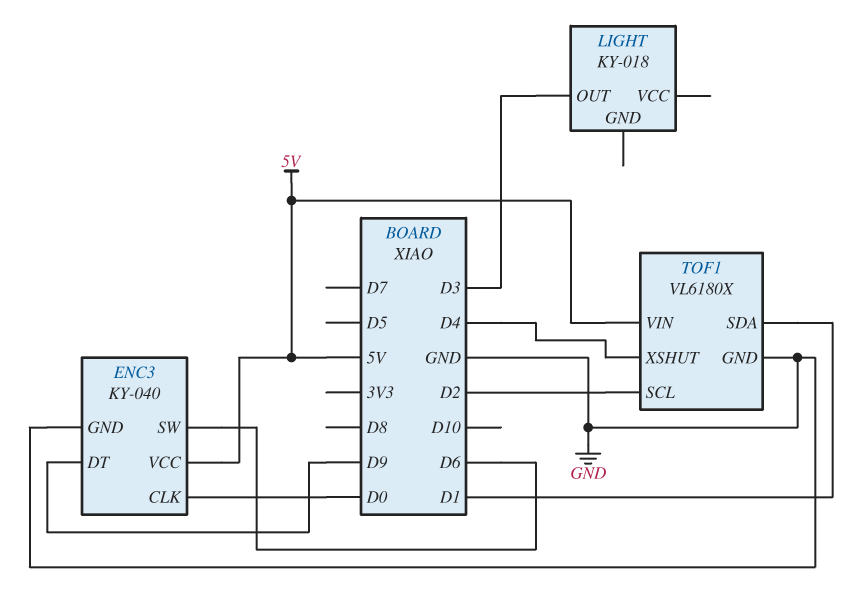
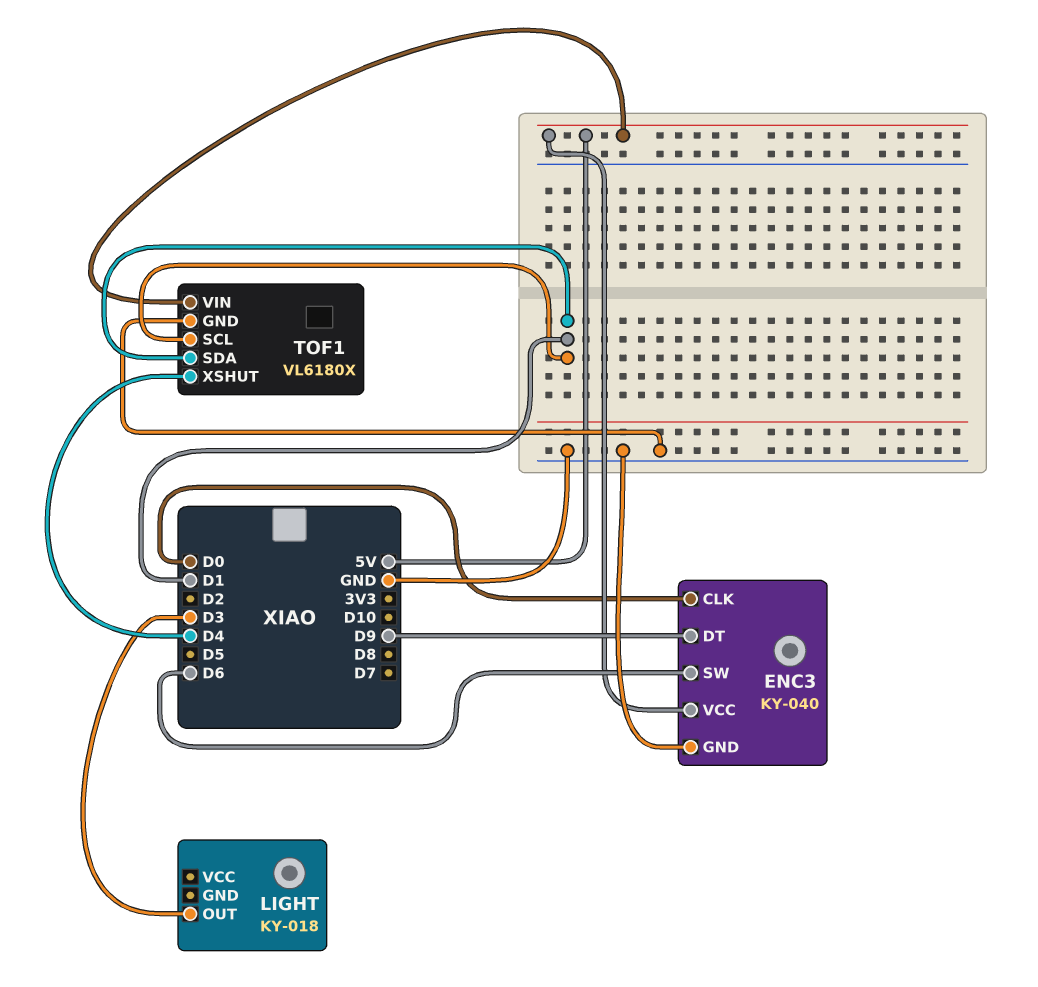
TOF1 pin SCL: D2 -> D1

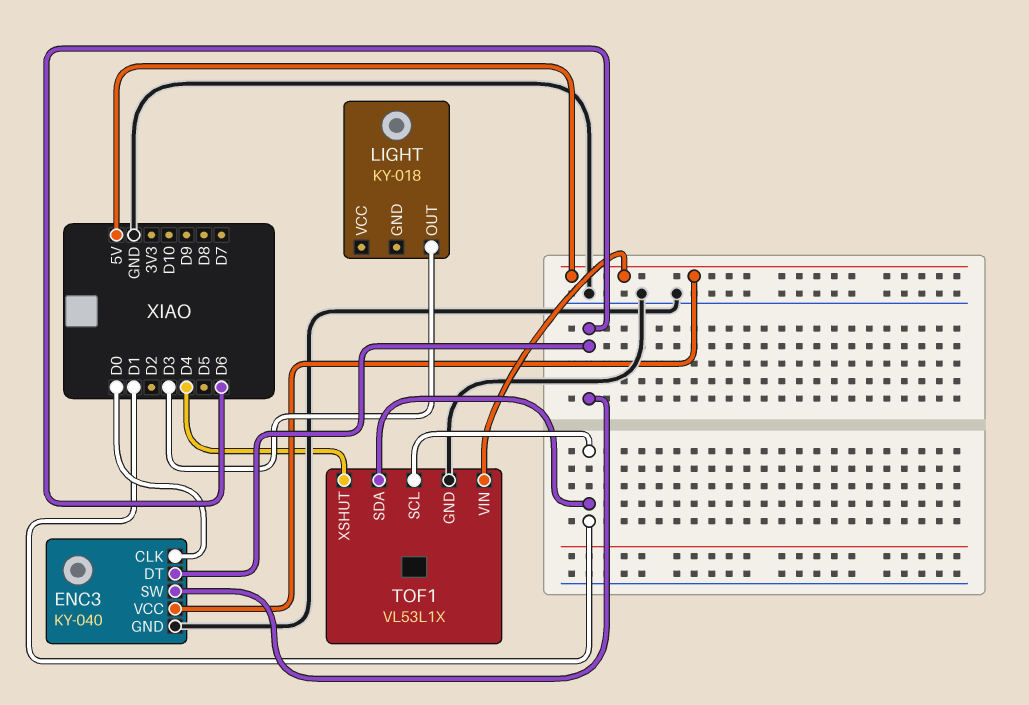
ENC3 pin DT: D9 -> D6
TOF1: VL6180X -> VL53L1X

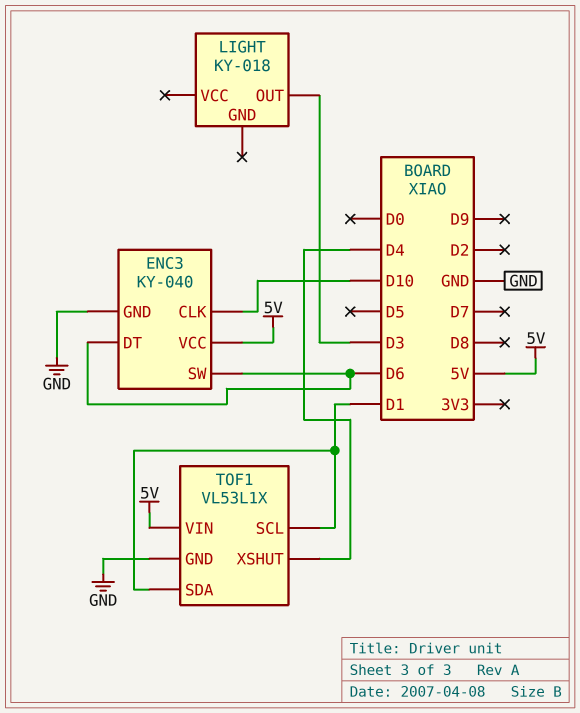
ENC3 pin CLK: D0 -> D10

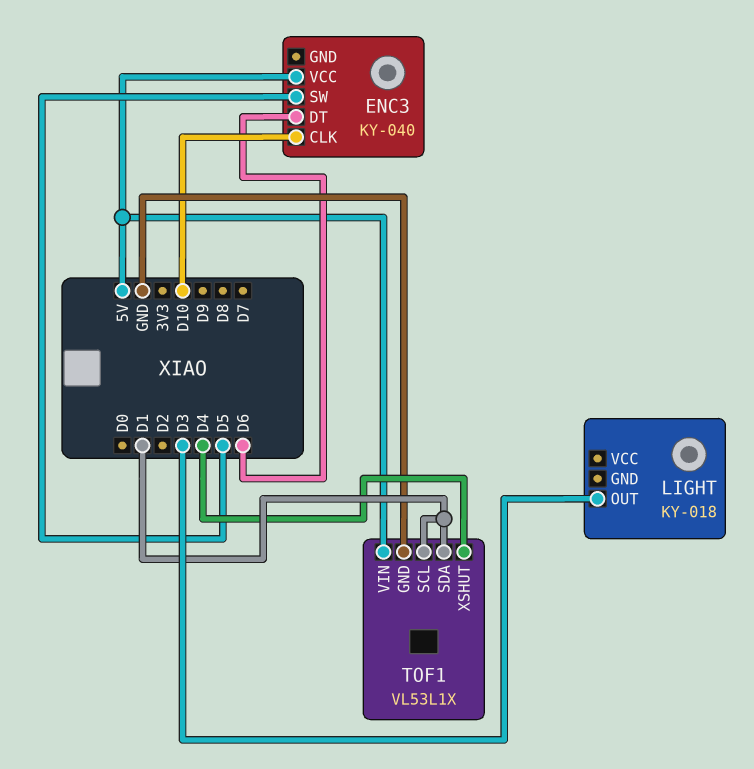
ENC3 pin GND: GND -> none
ENC3 pin SW: D6 -> D5

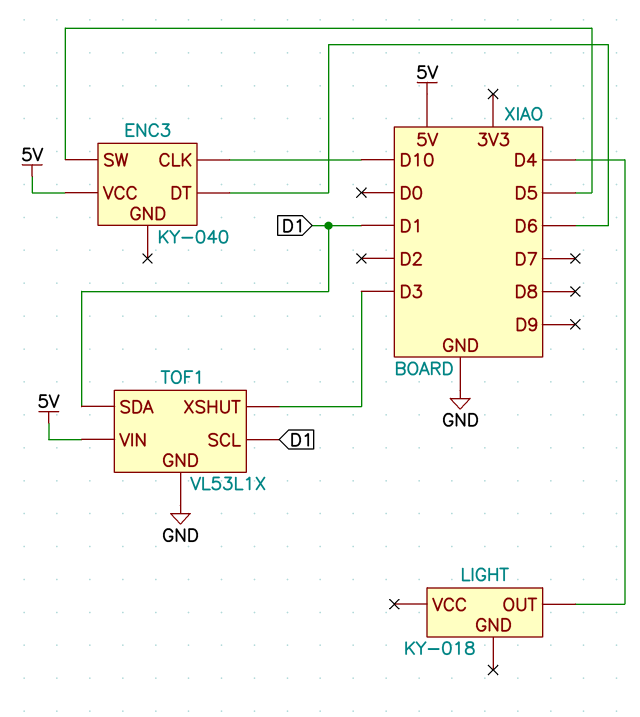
LIGHT pin OUT: D3 -> D4
TOF1 pin XSHUT: D4 -> D3

